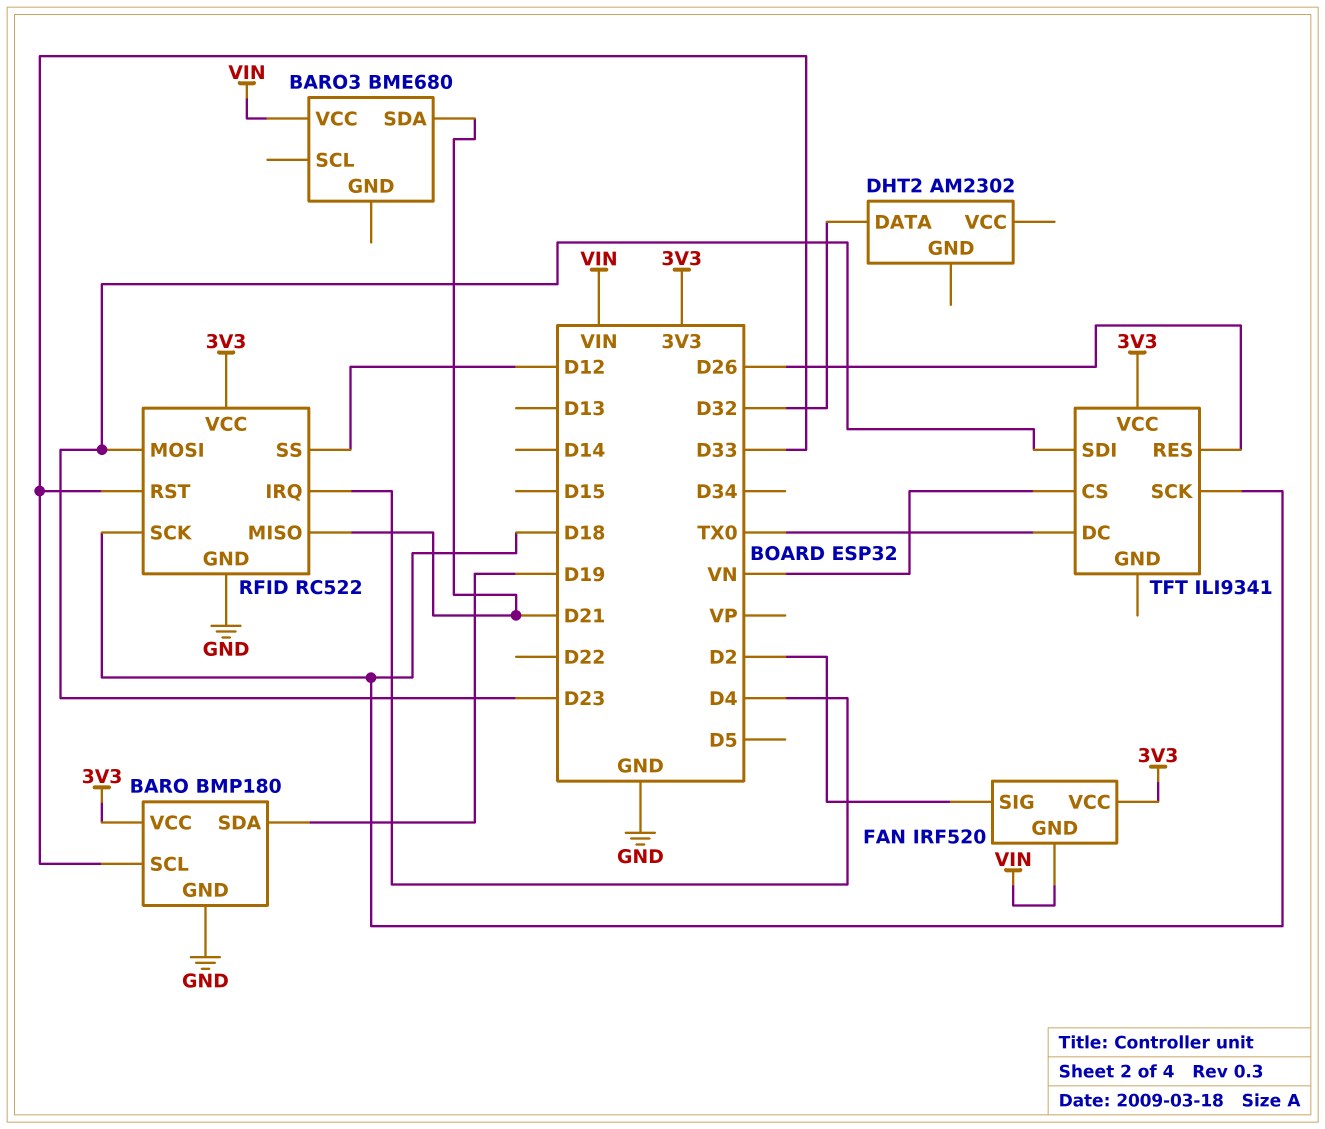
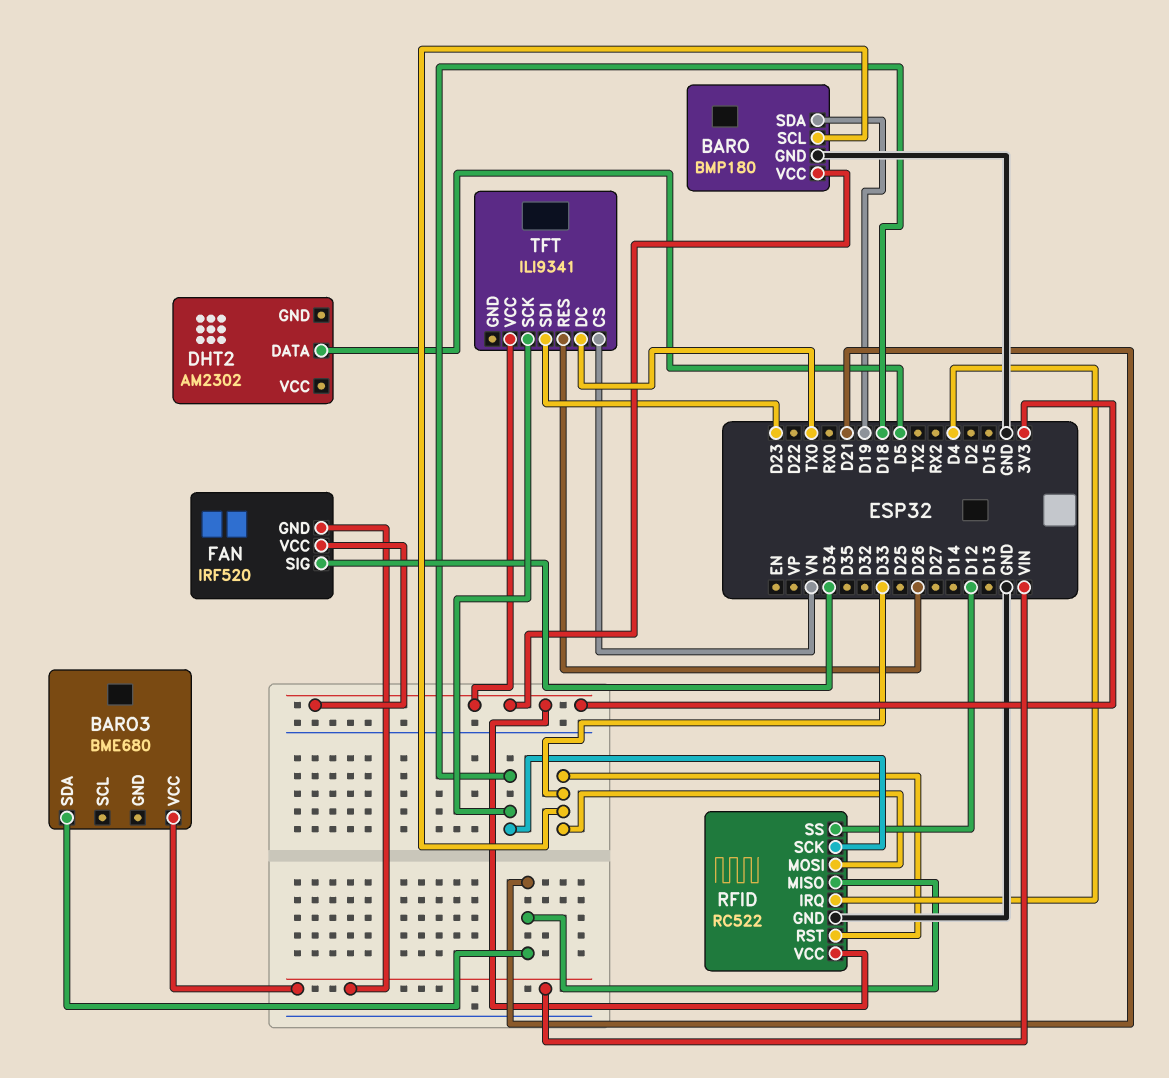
DHT2 pin DATA: D32 -> D5
FAN pin SIG: D2 -> D34
RFID pin MOSI: D23 -> D33

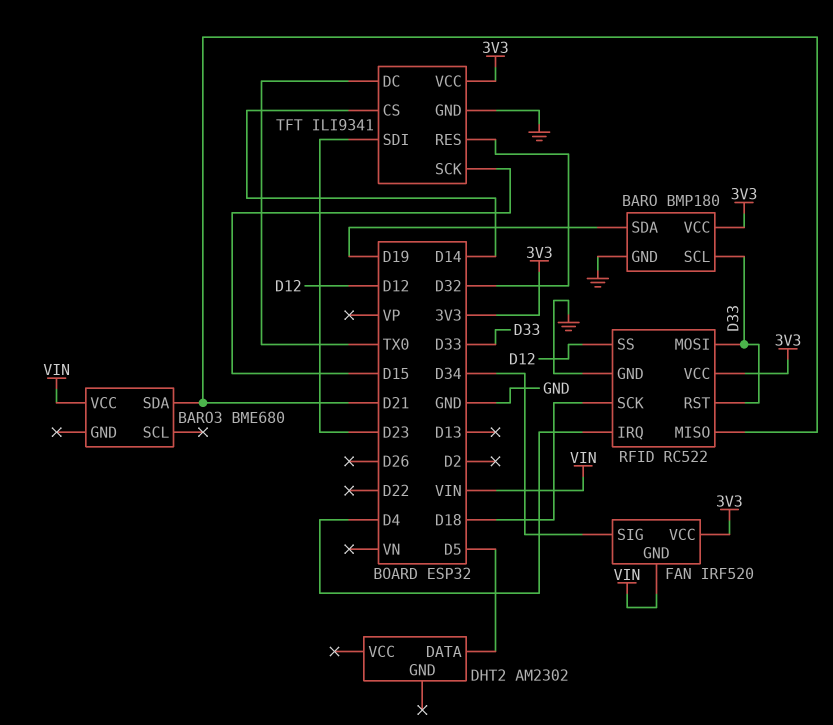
TFT pin CS: VN -> D14
TFT pin GND: none -> GND
TFT pin RES: D26 -> D32
TFT pin SCK: D18 -> D15

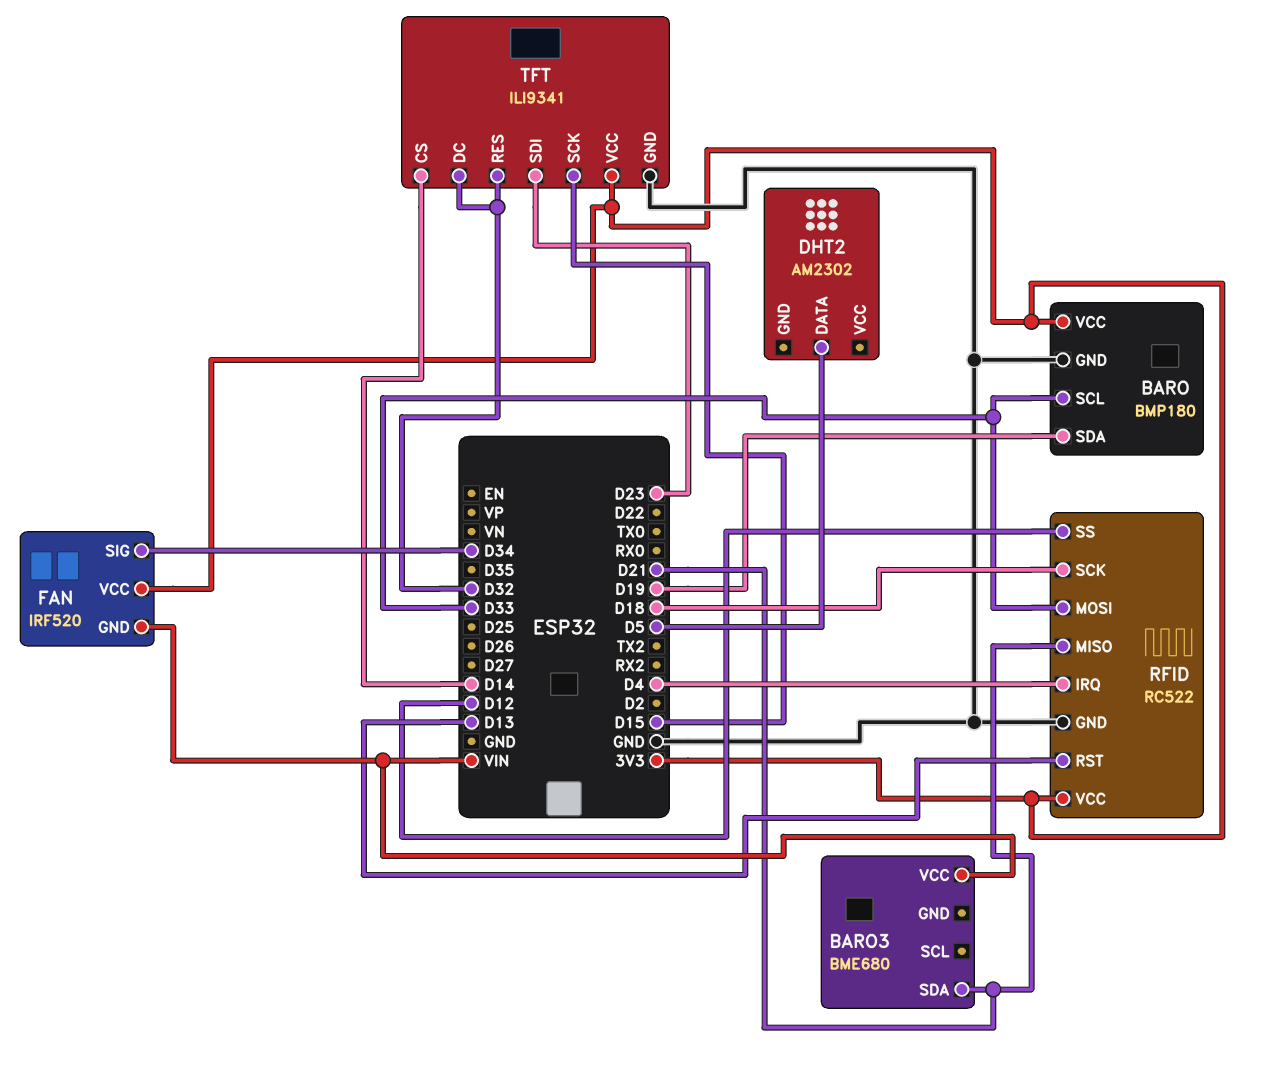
RFID pin RST: D33 -> D13
TFT pin DC: TX0 -> D32

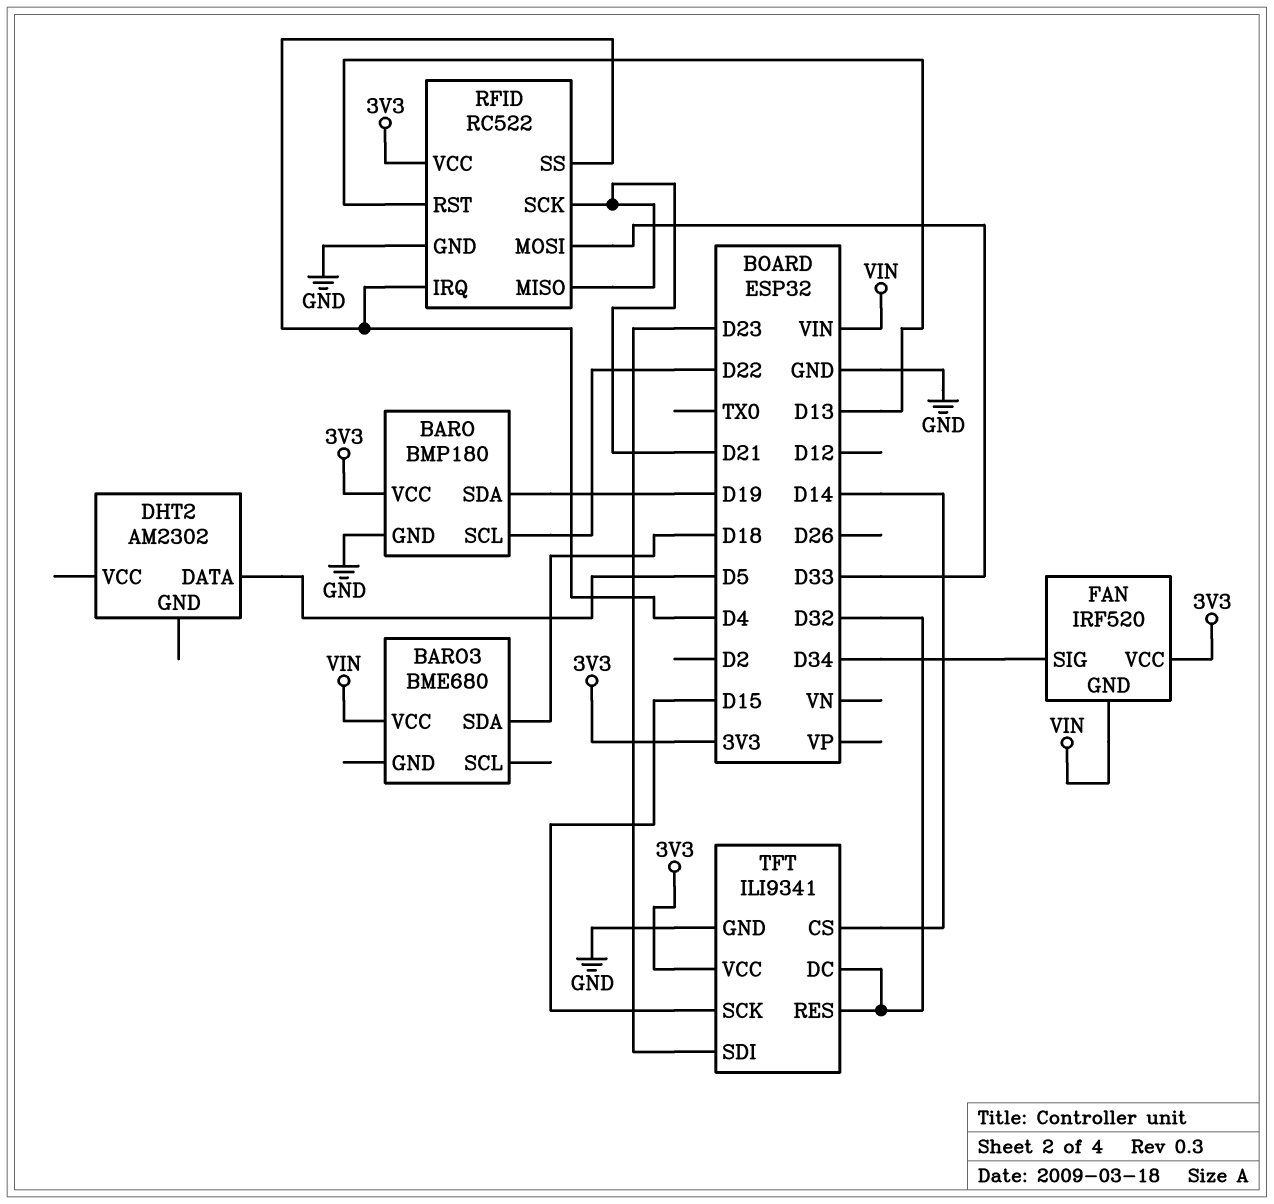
BARO pin SCL: D33 -> D22
BARO3 pin SDA: D21 -> D18
RFID pin SCK: D18 -> D21
RFID pin SS: D12 -> D4

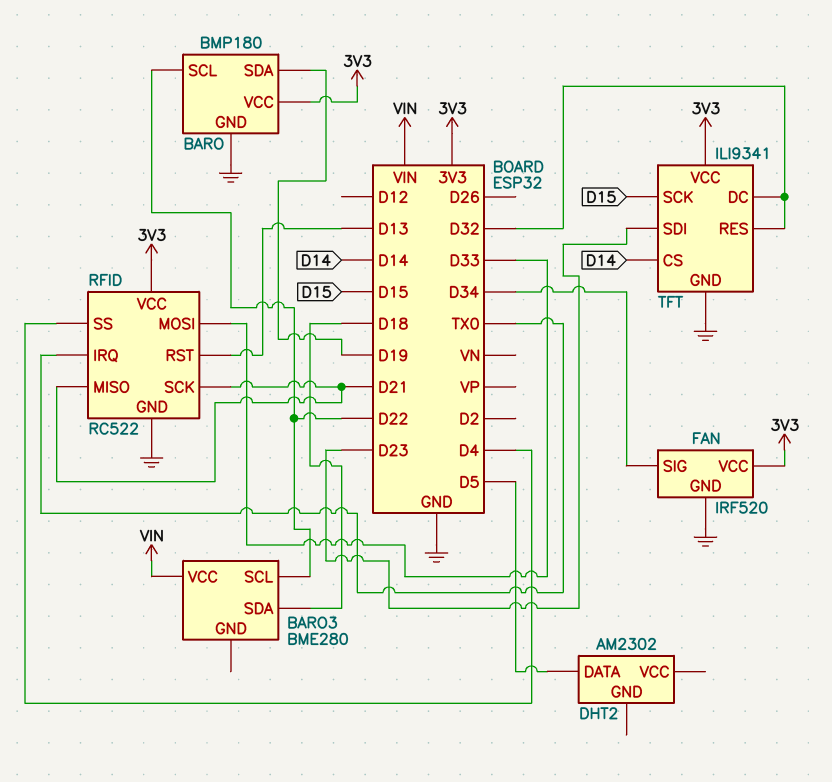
BARO3: BME680 -> BME280
BARO3 pin SCL: none -> D22
FAN pin GND: VIN -> GND
RFID pin IRQ: D4 -> TX0

